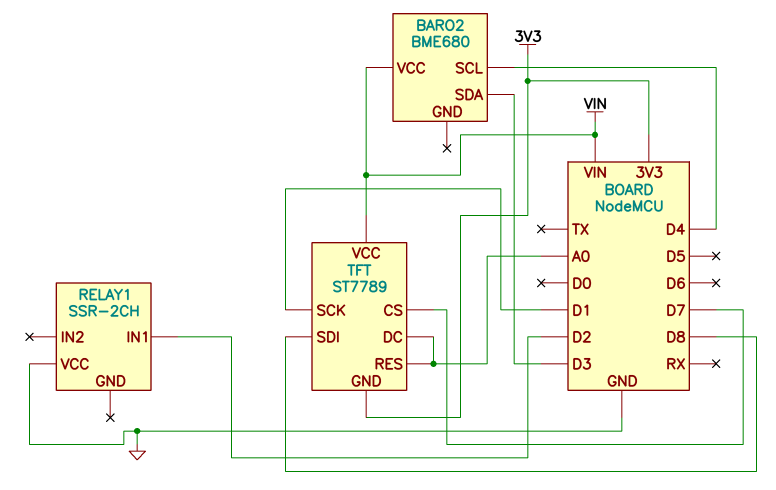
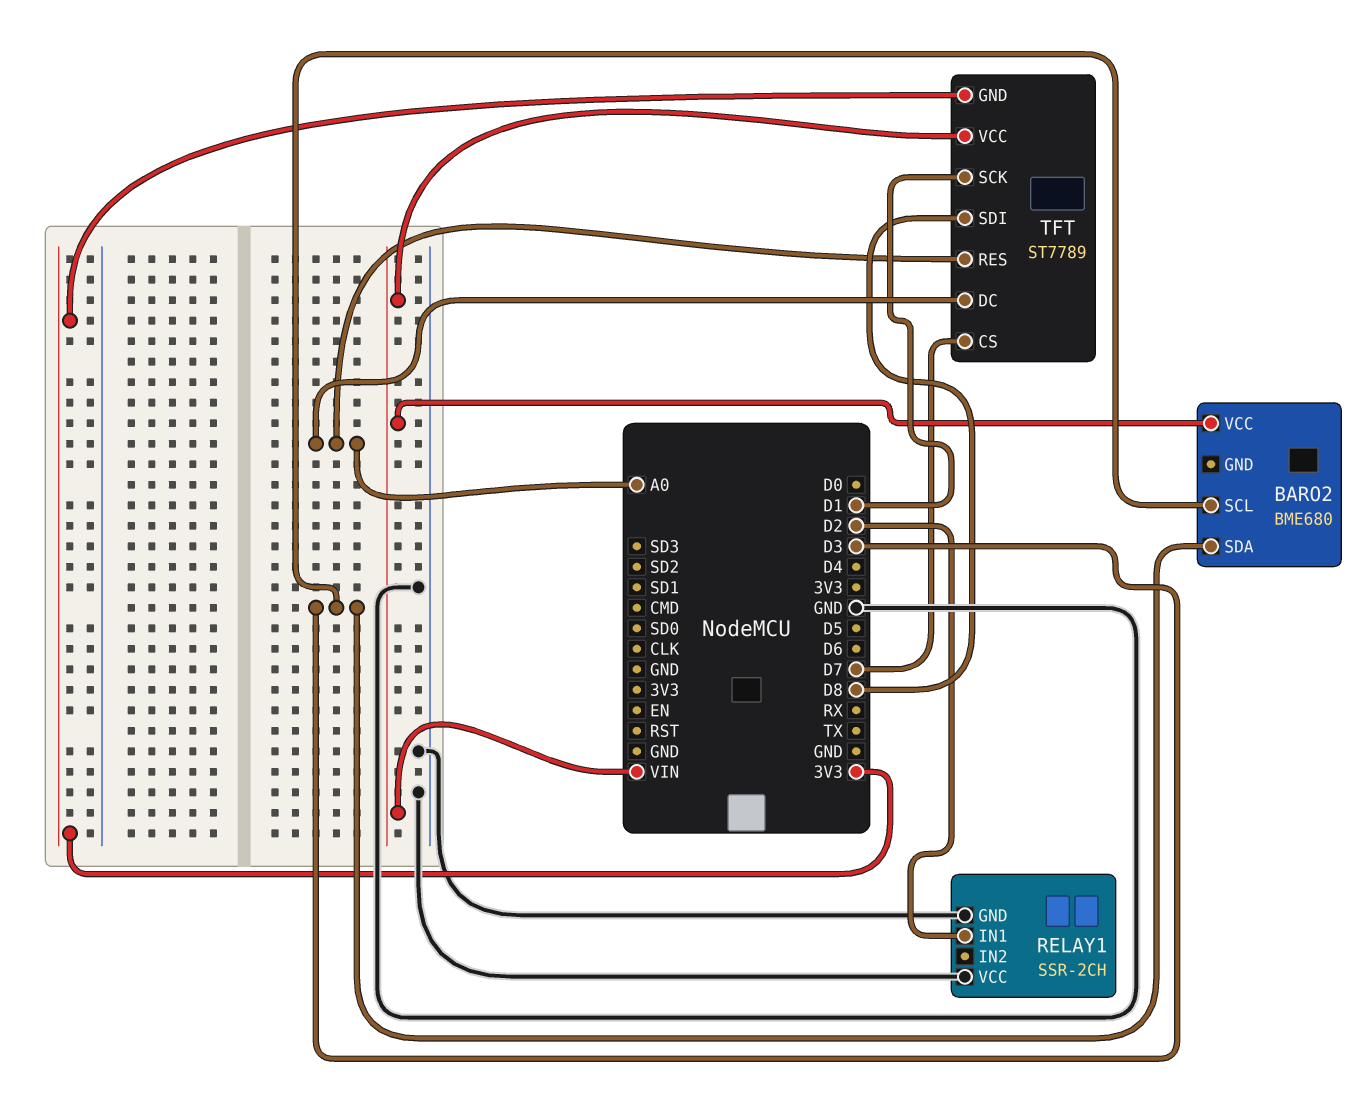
BARO2 pin SCL: D4 -> D3
RELAY1 pin GND: none -> GND

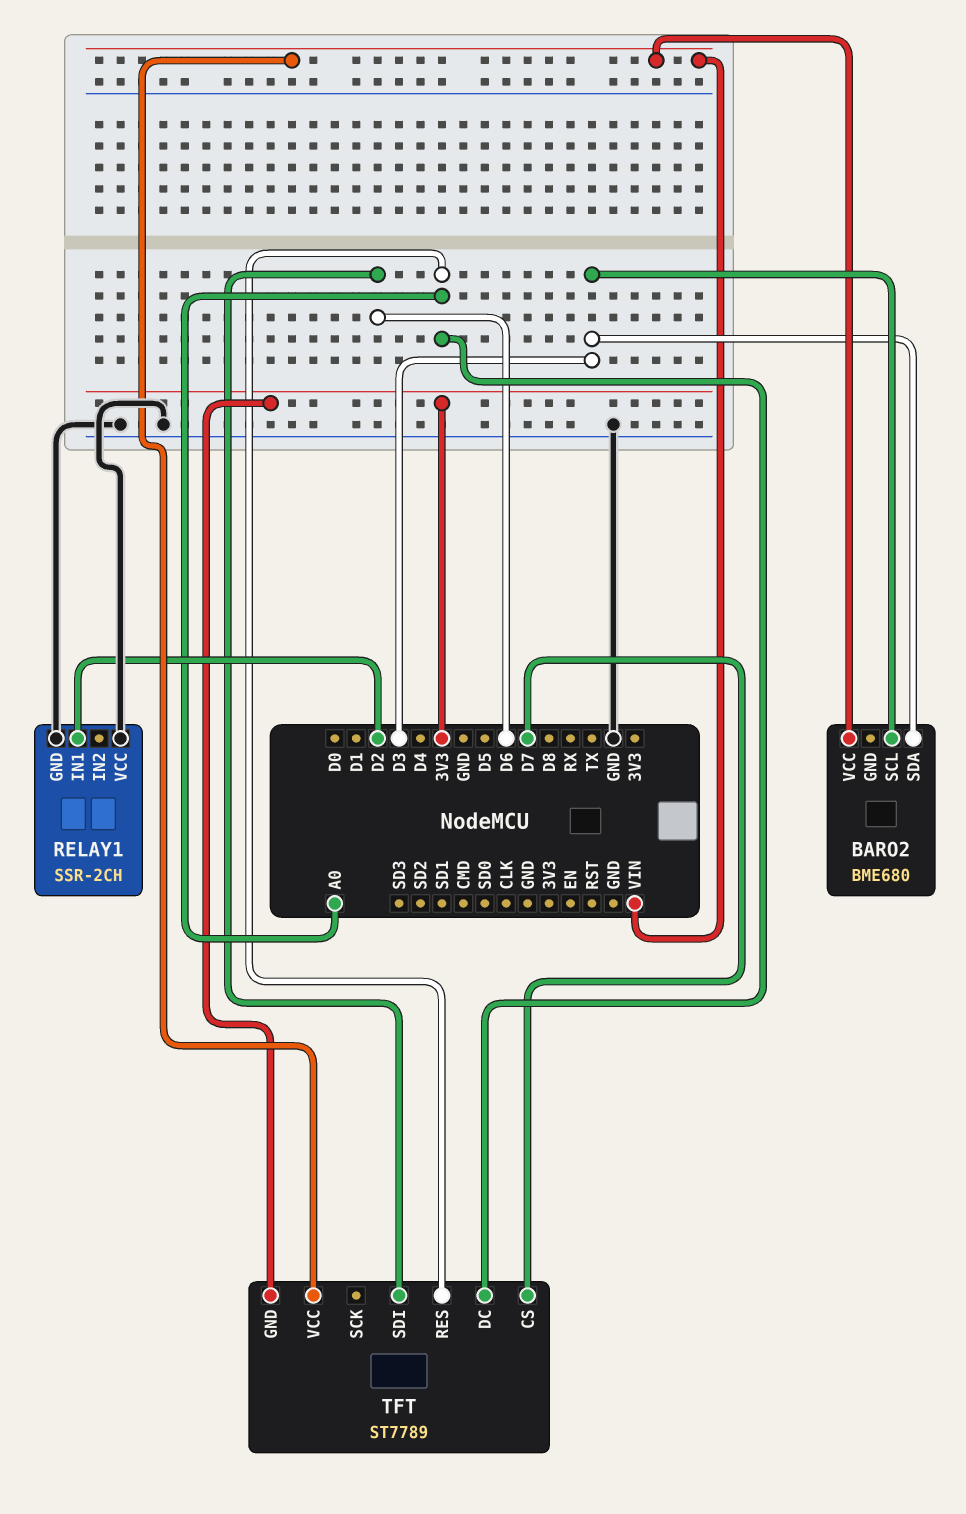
TFT pin SCK: D1 -> none
TFT pin SDI: D8 -> D6

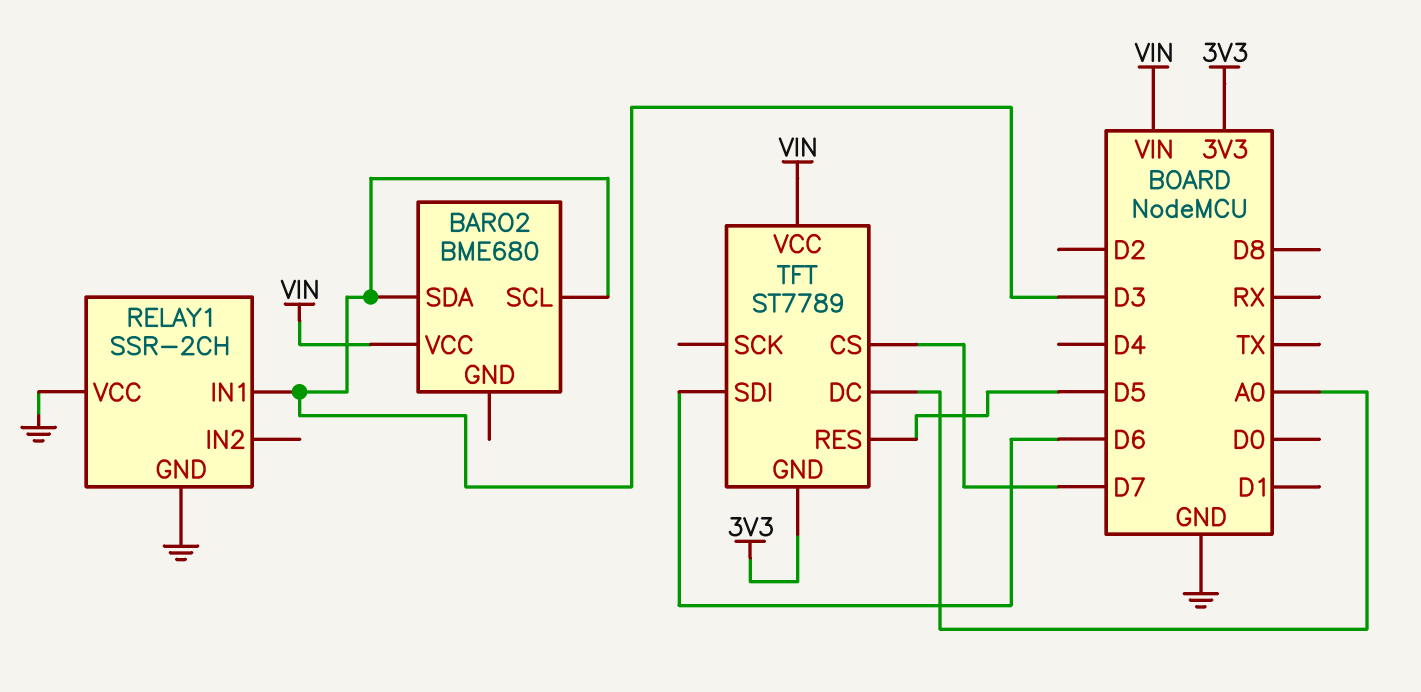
RELAY1 pin IN1: D2 -> D3
TFT pin RES: A0 -> D5

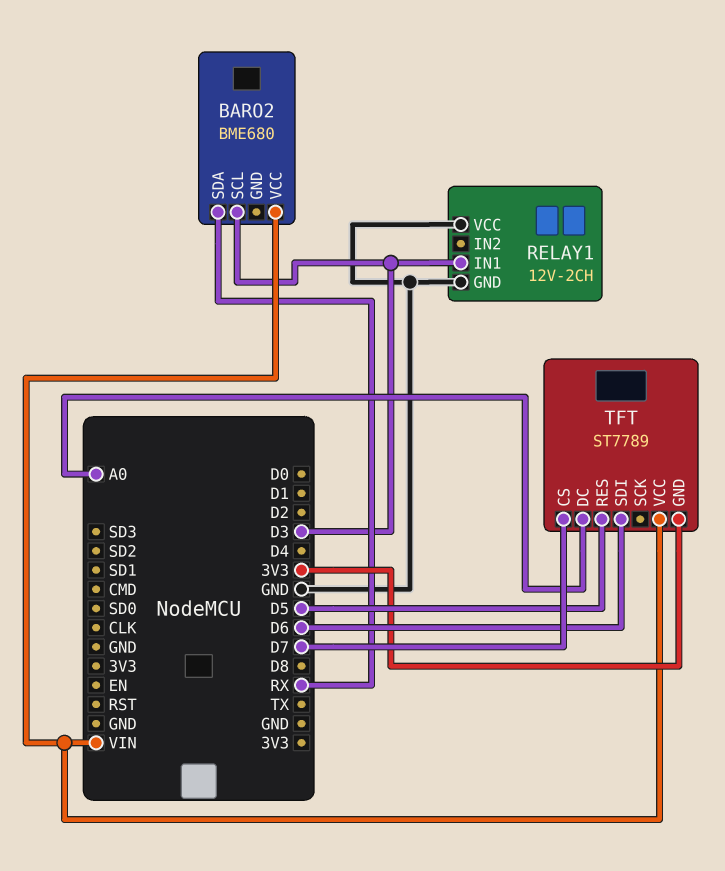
BARO2 pin SDA: D3 -> RX
RELAY1: SSR-2CH -> 12V-2CH

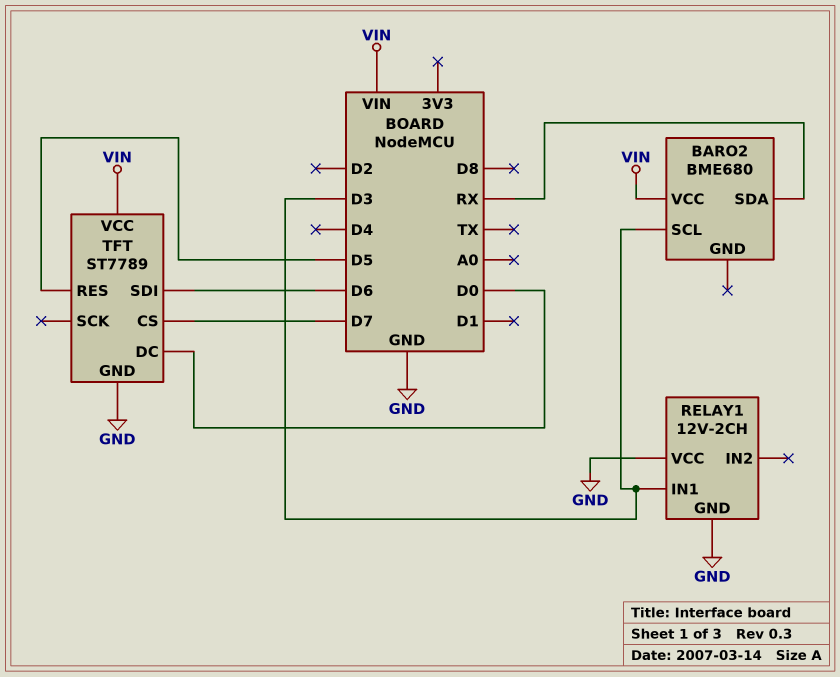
TFT pin DC: A0 -> D0
TFT pin GND: 3V3 -> GND

